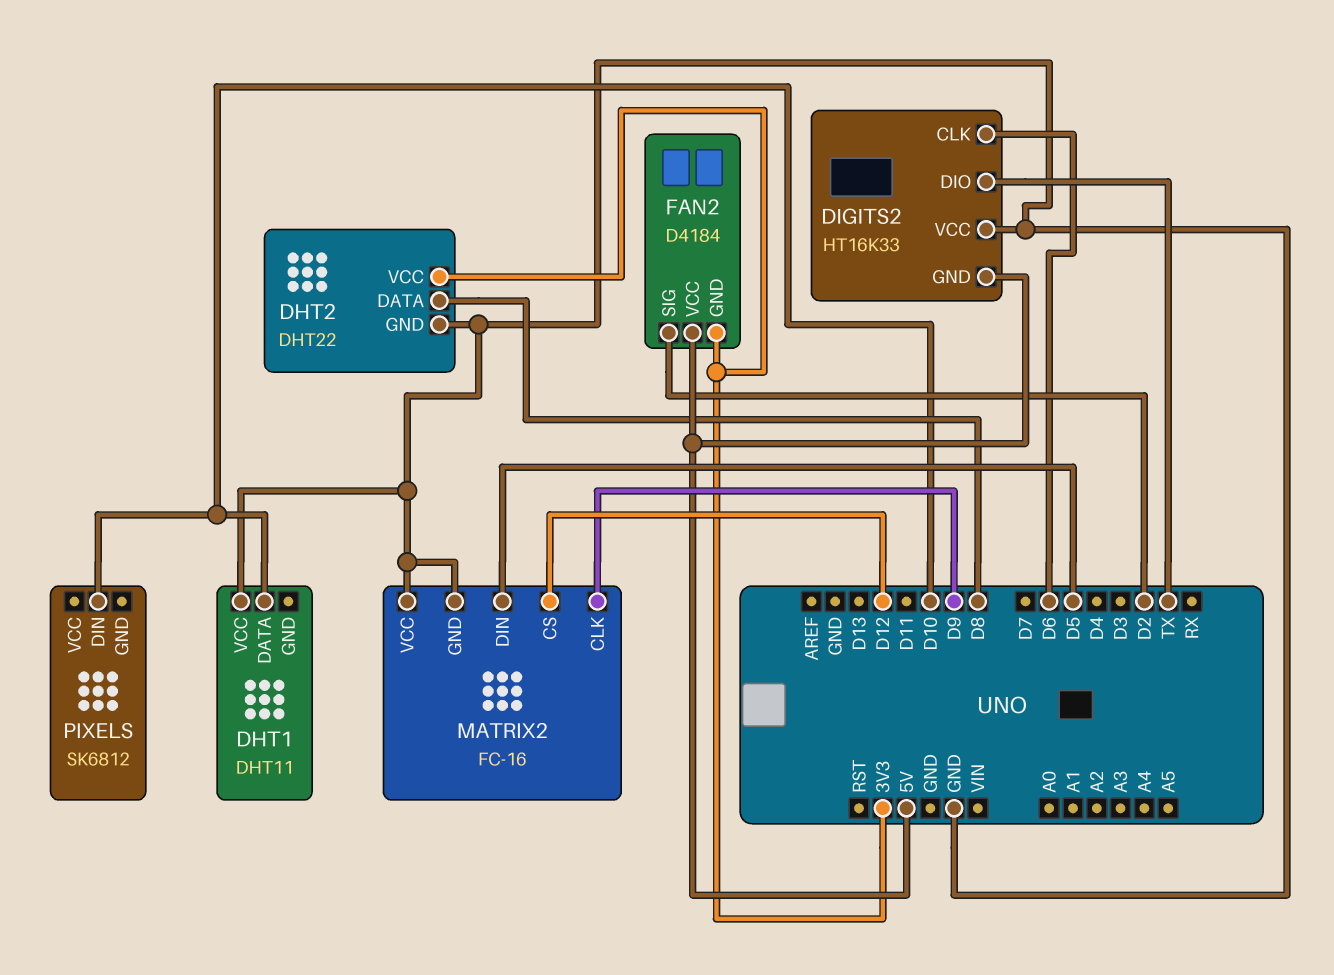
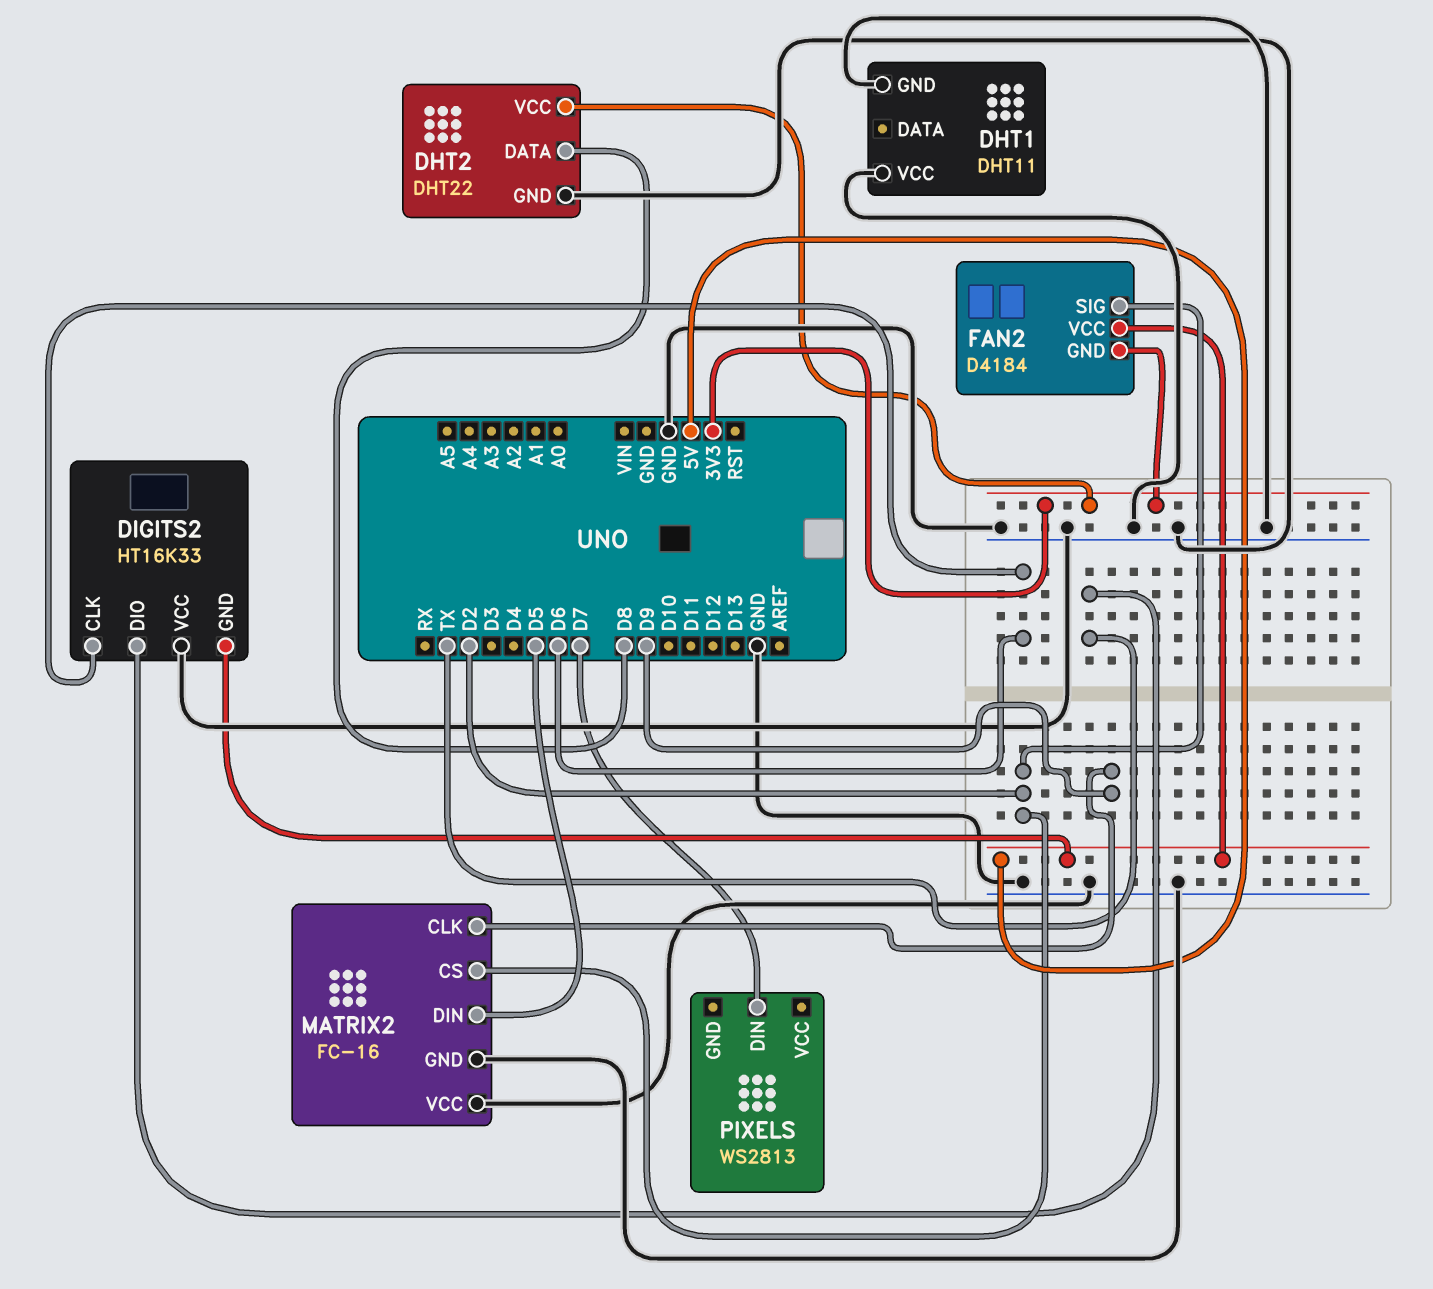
DHT1 pin DATA: D10 -> none
DHT1 pin GND: none -> GND
MATRIX2 pin CS: D12 -> D2
PIXELS: SK6812 -> WS2813
PIXELS pin DIN: D10 -> D7

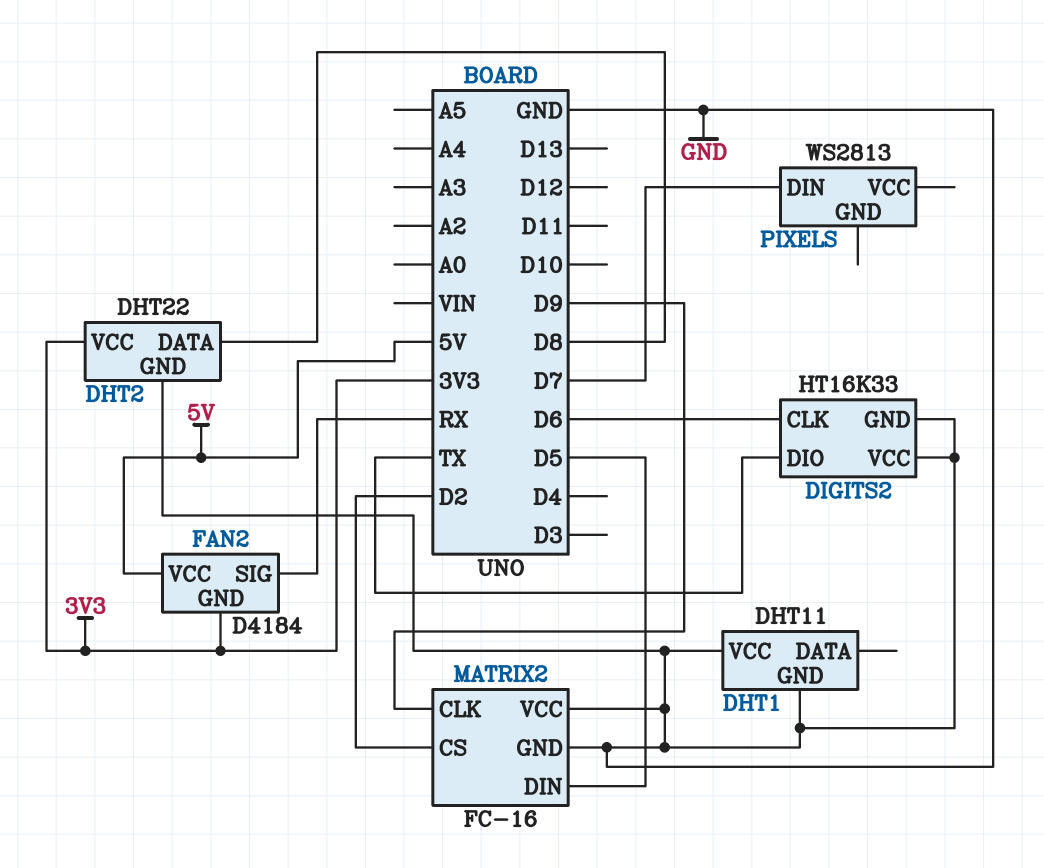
DIGITS2 pin GND: 5V -> GND
FAN2 pin SIG: D2 -> RX

